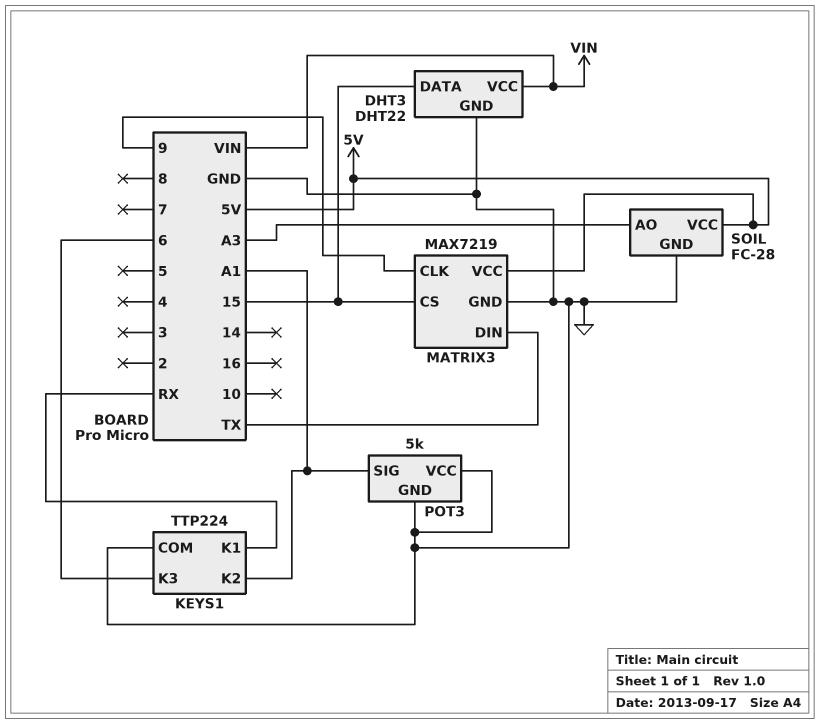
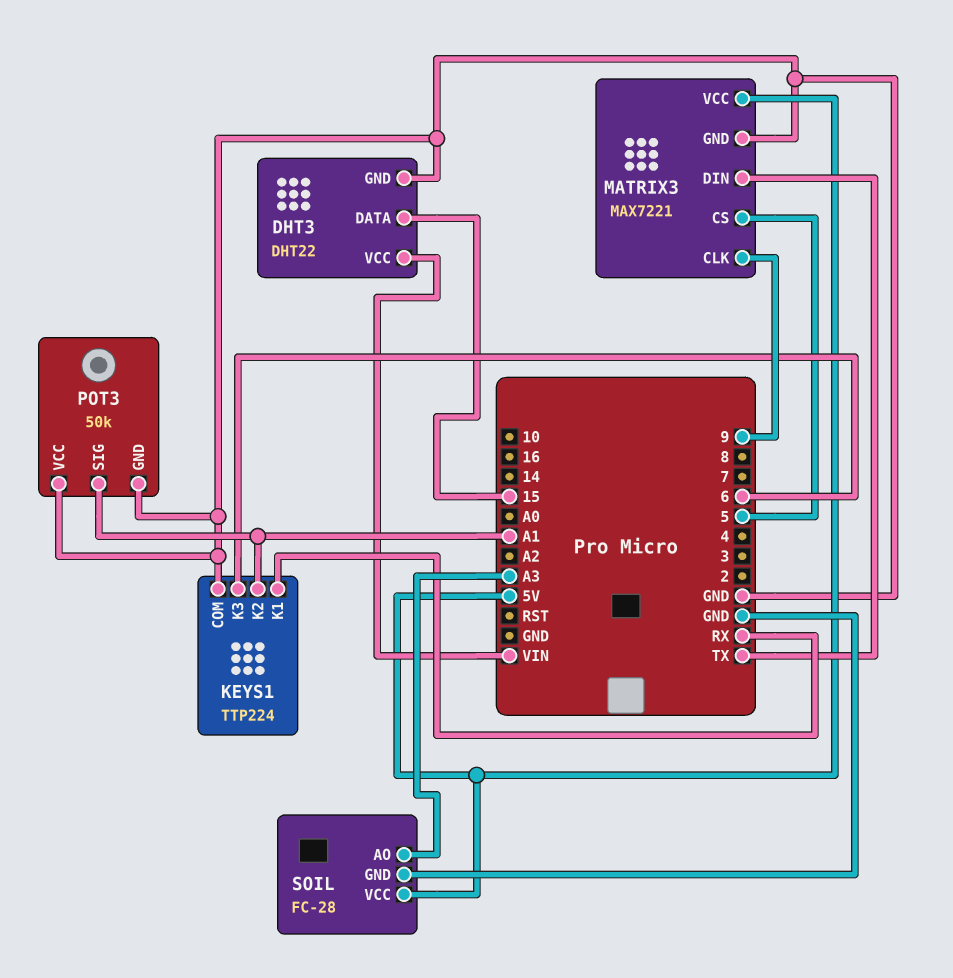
MATRIX3: MAX7219 -> MAX7221
MATRIX3 pin CS: 15 -> 5
POT3: 5k -> 50k

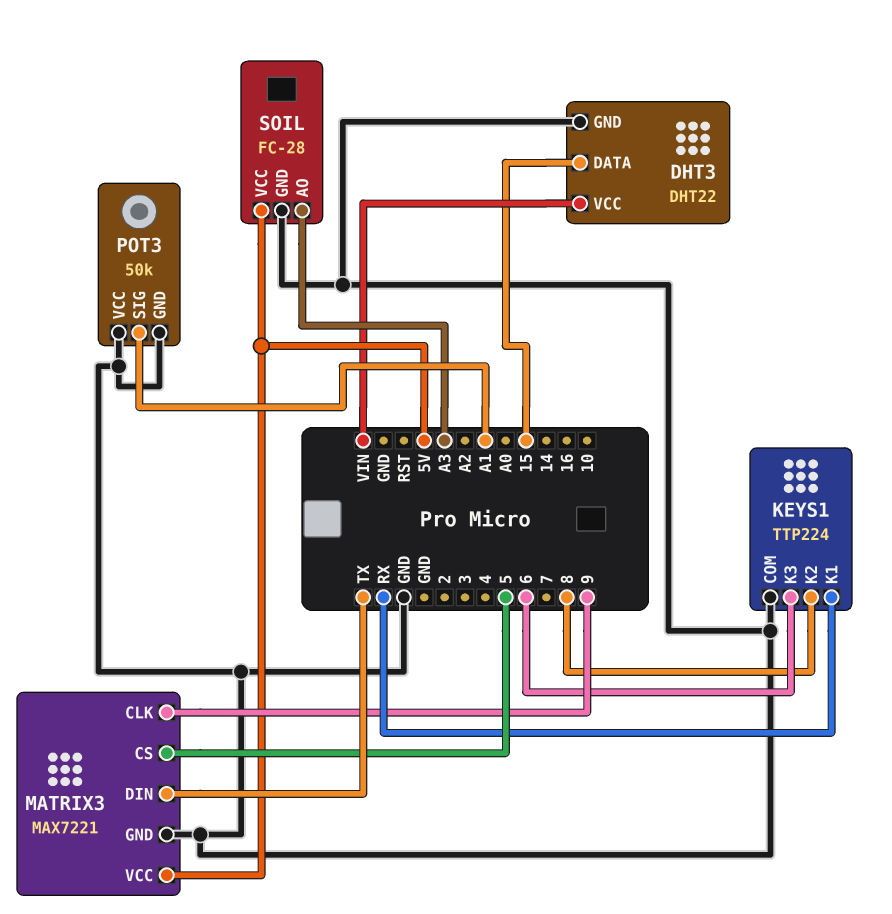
KEYS1 pin K2: A1 -> 8

